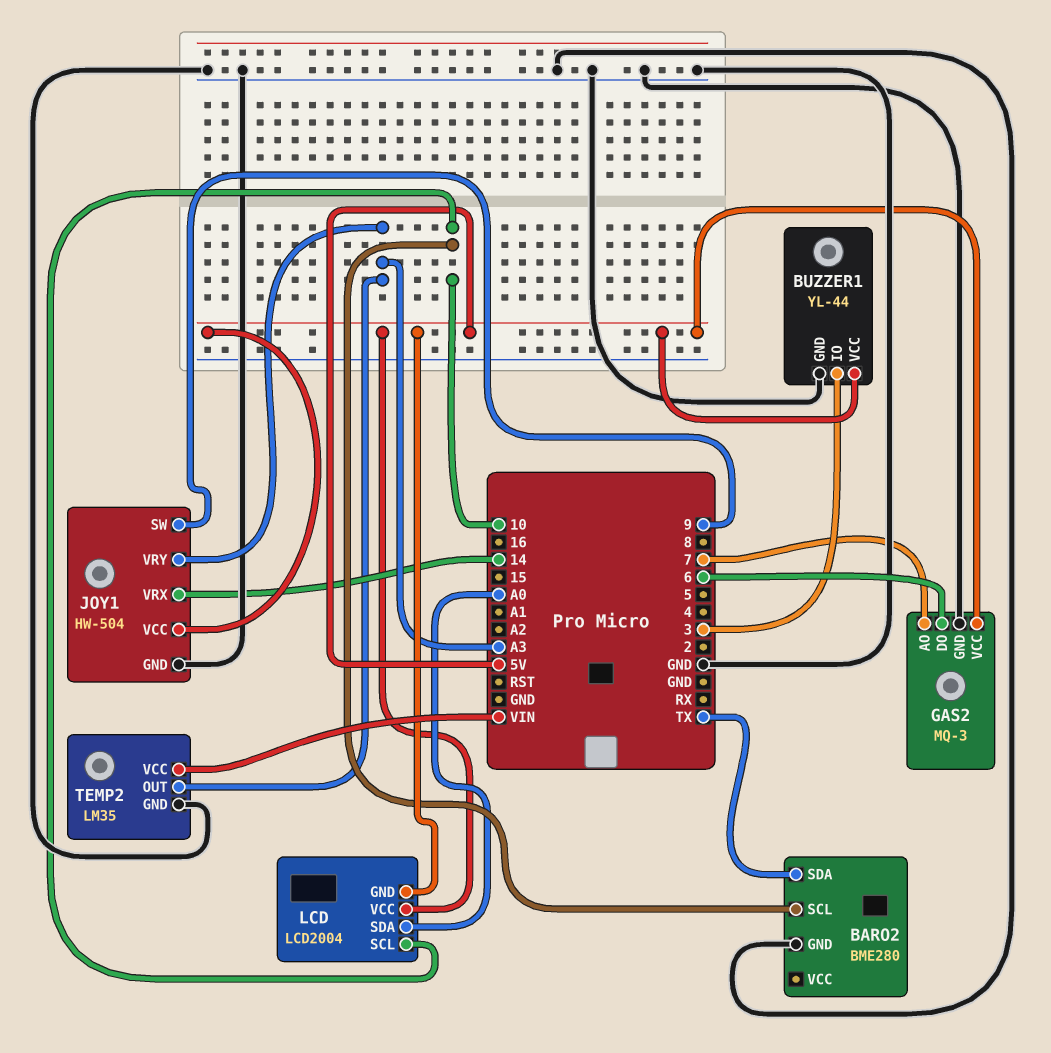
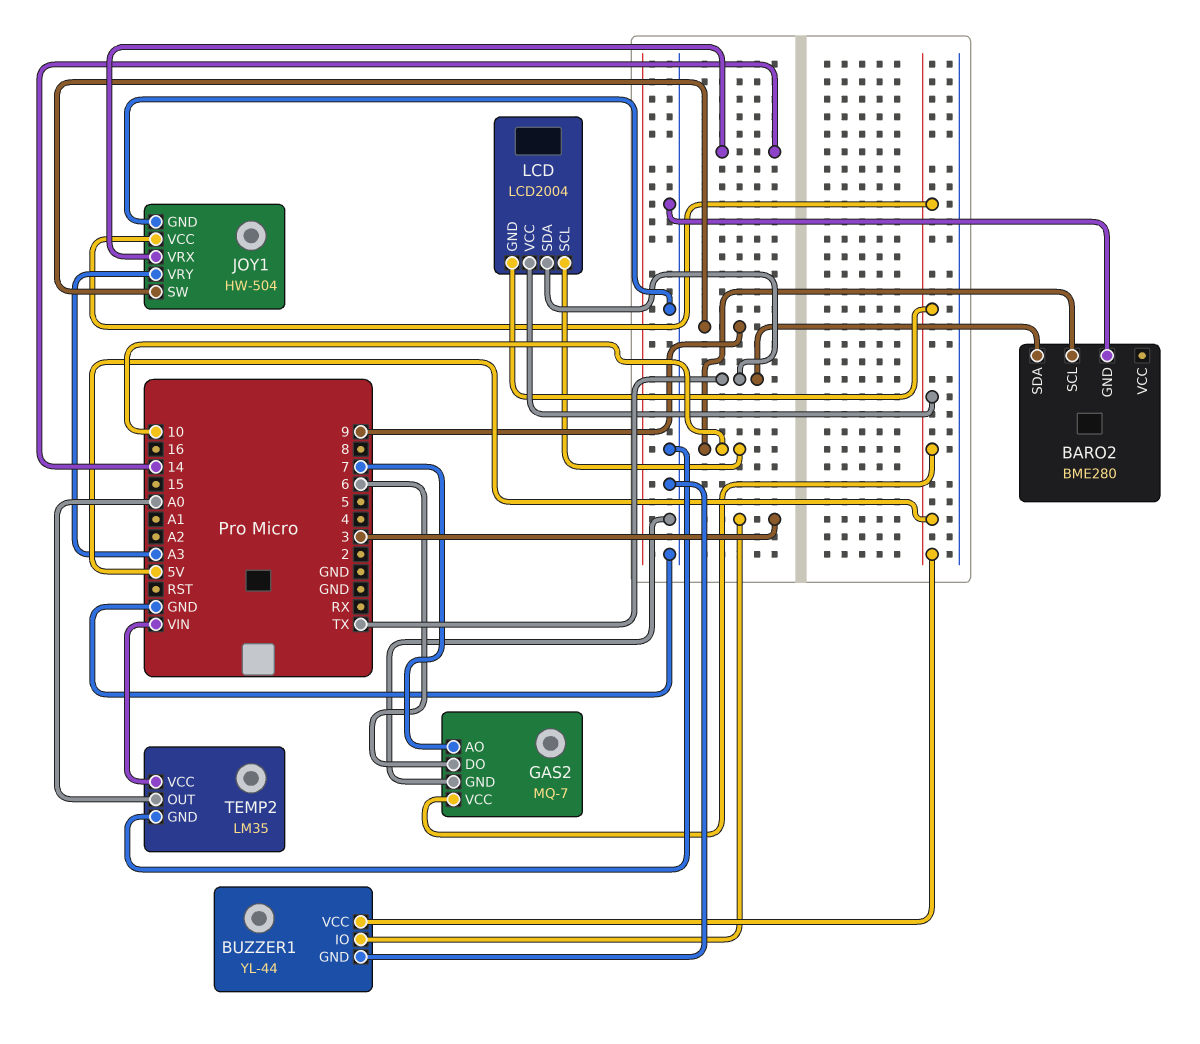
GAS2: MQ-3 -> MQ-7
LCD pin SDA: A0 -> TX
TEMP2 pin OUT: A3 -> A0

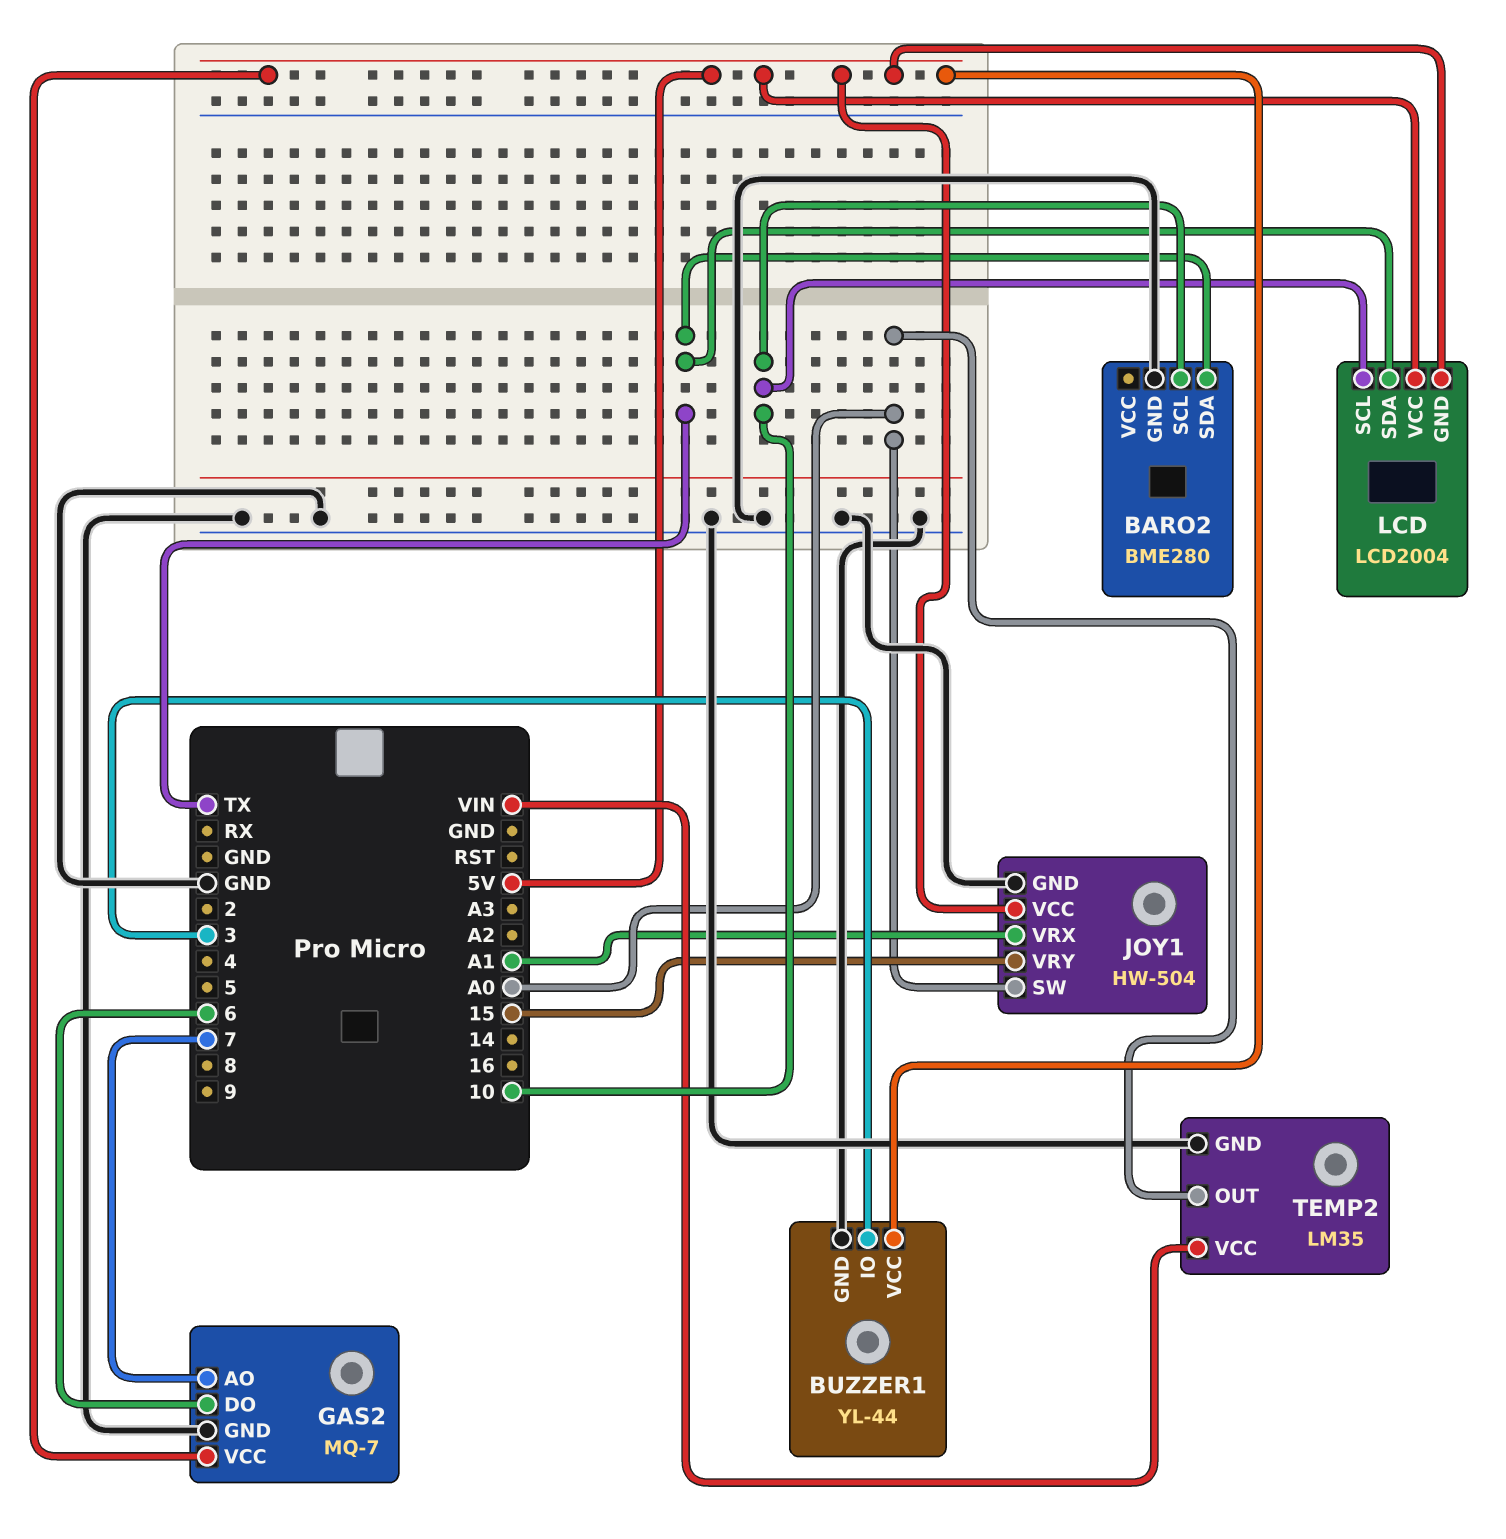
JOY1 pin SW: 9 -> A0
JOY1 pin VRX: 14 -> A1
JOY1 pin VRY: A3 -> 15

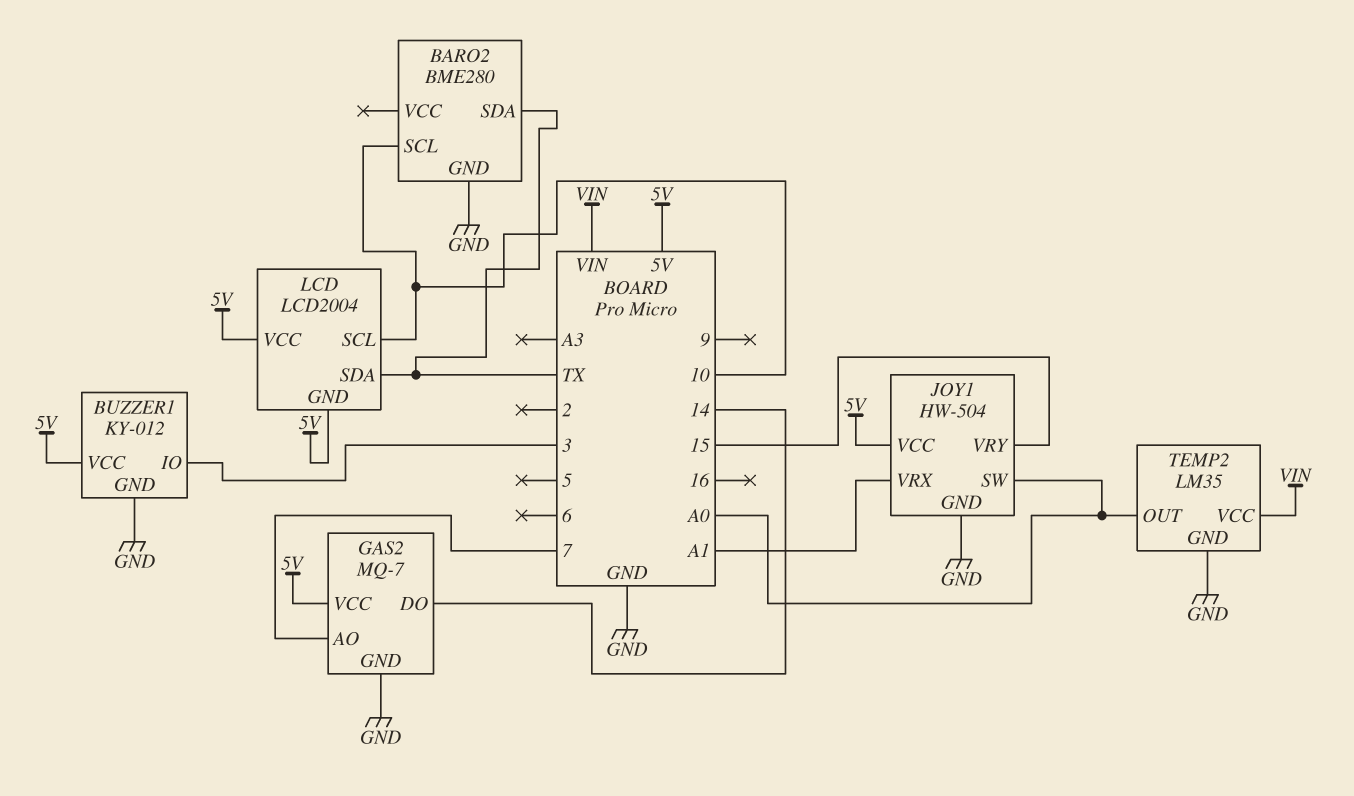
BUZZER1: YL-44 -> KY-012
GAS2 pin DO: 6 -> 14

